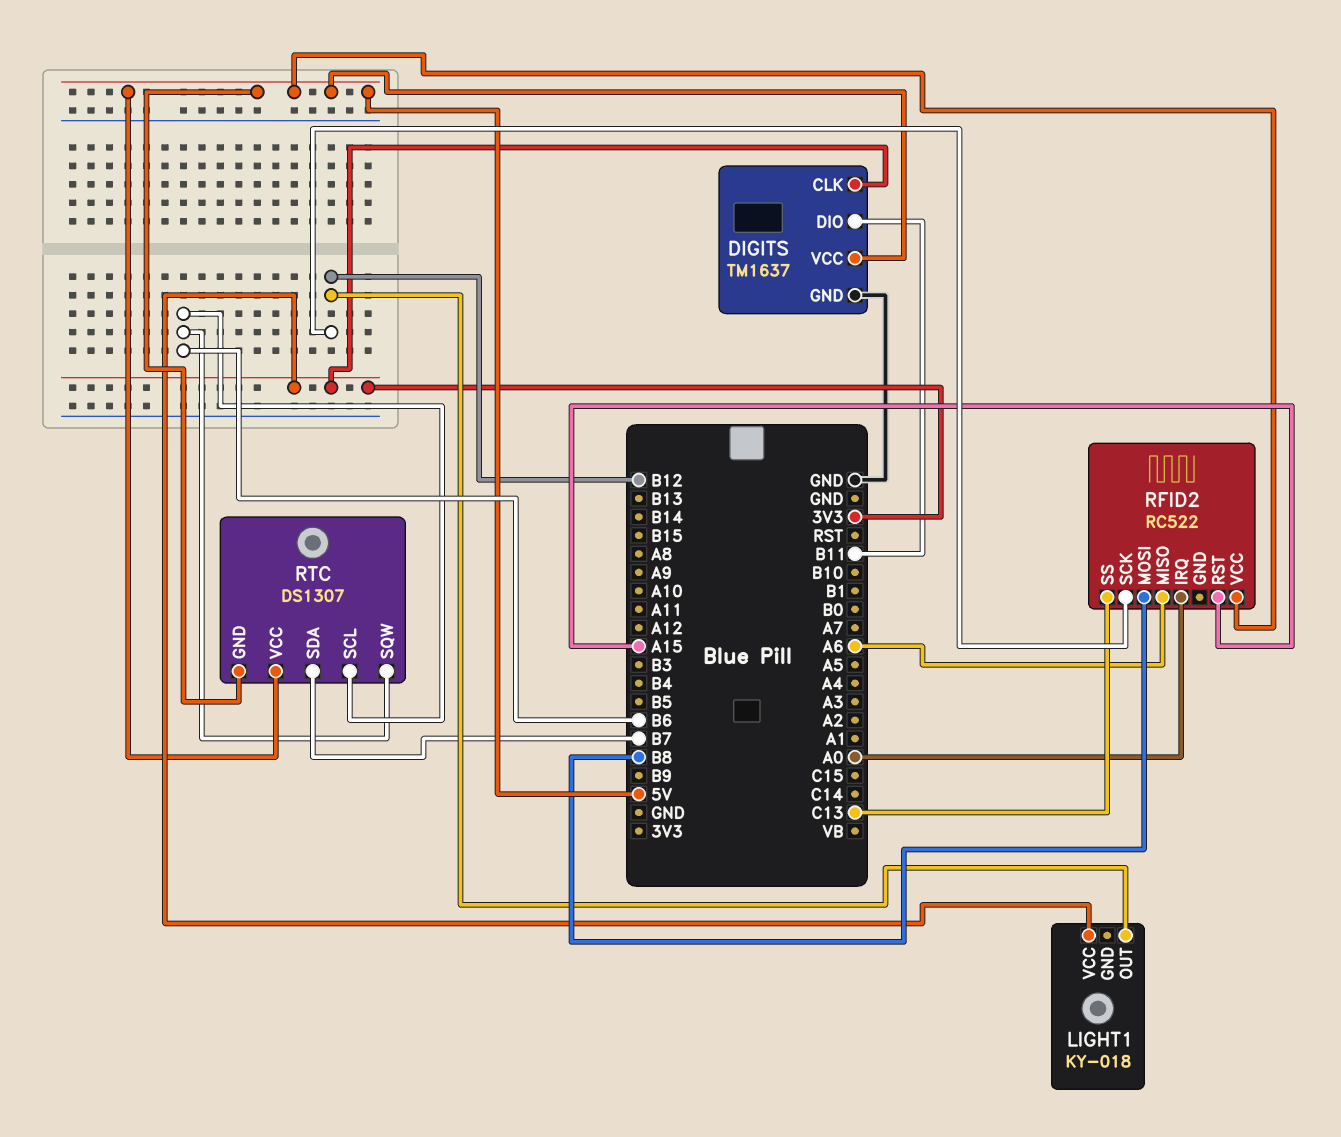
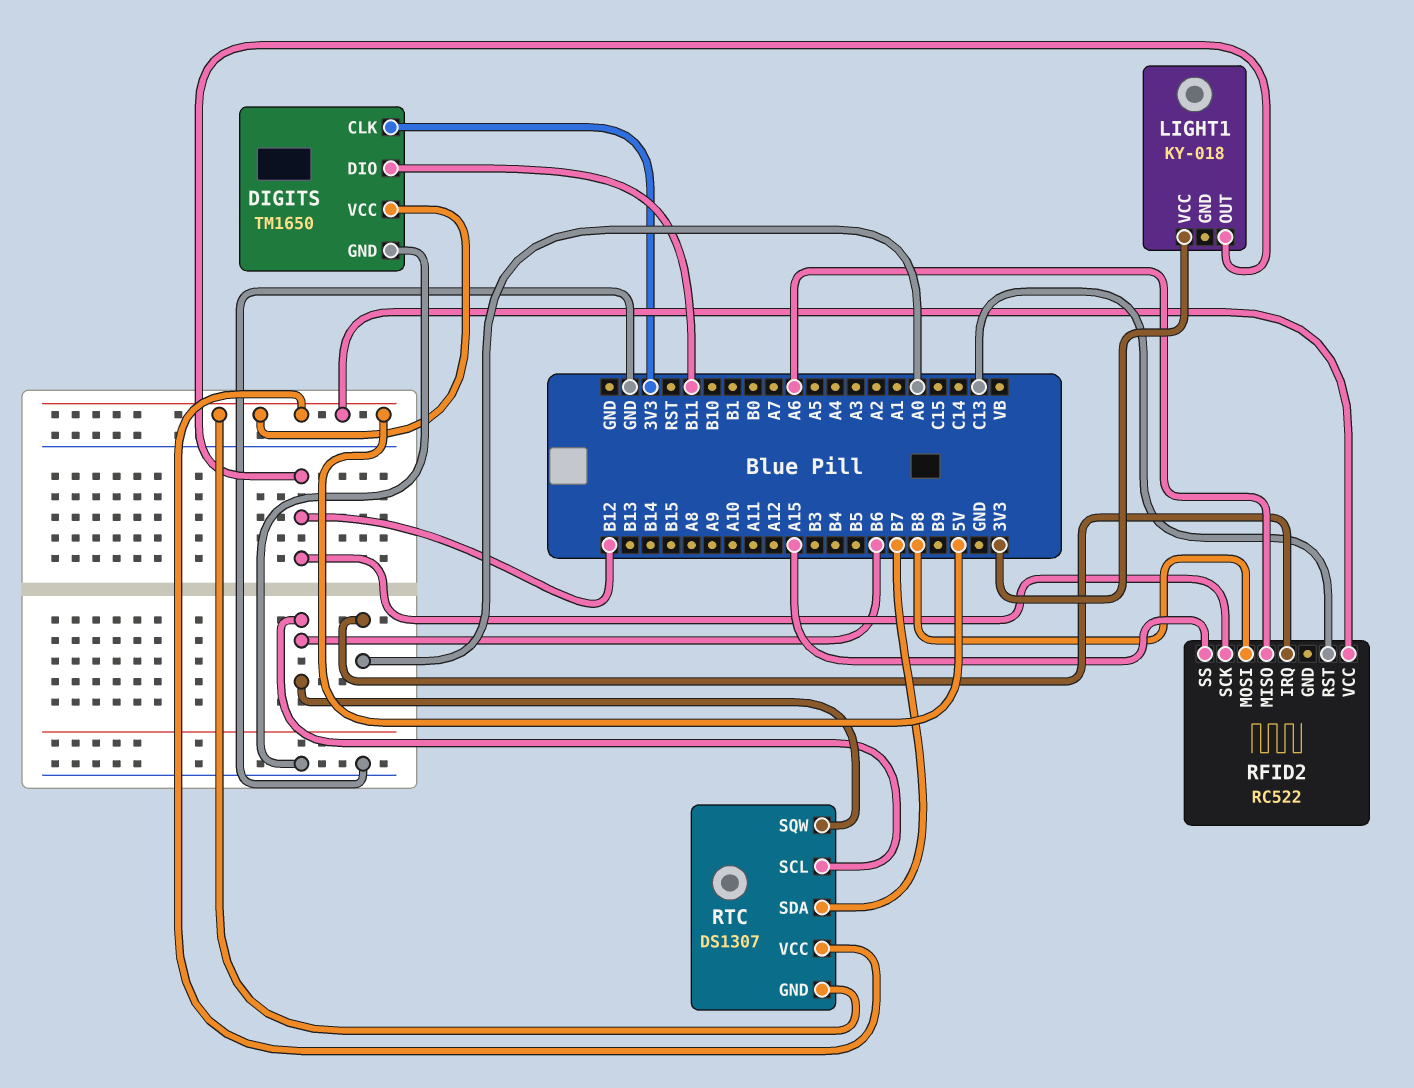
DIGITS: TM1637 -> TM1650
RFID2 pin RST: A15 -> C13
RFID2 pin SS: C13 -> A15

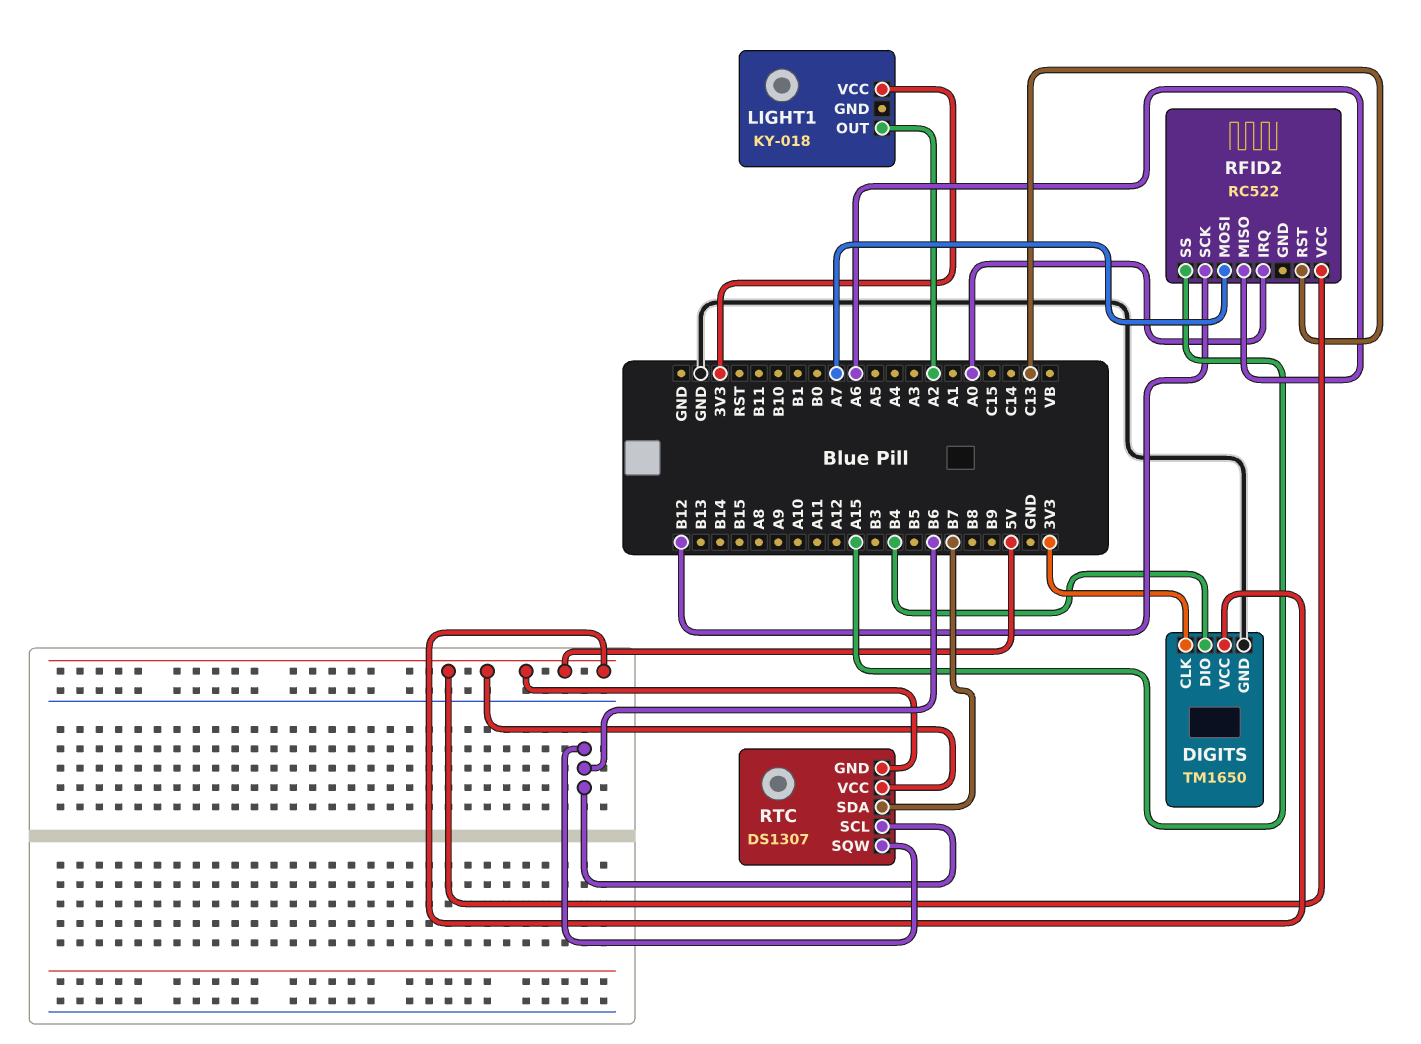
DIGITS pin DIO: B11 -> B4
LIGHT1 pin OUT: B12 -> A2
RFID2 pin MOSI: B8 -> A7

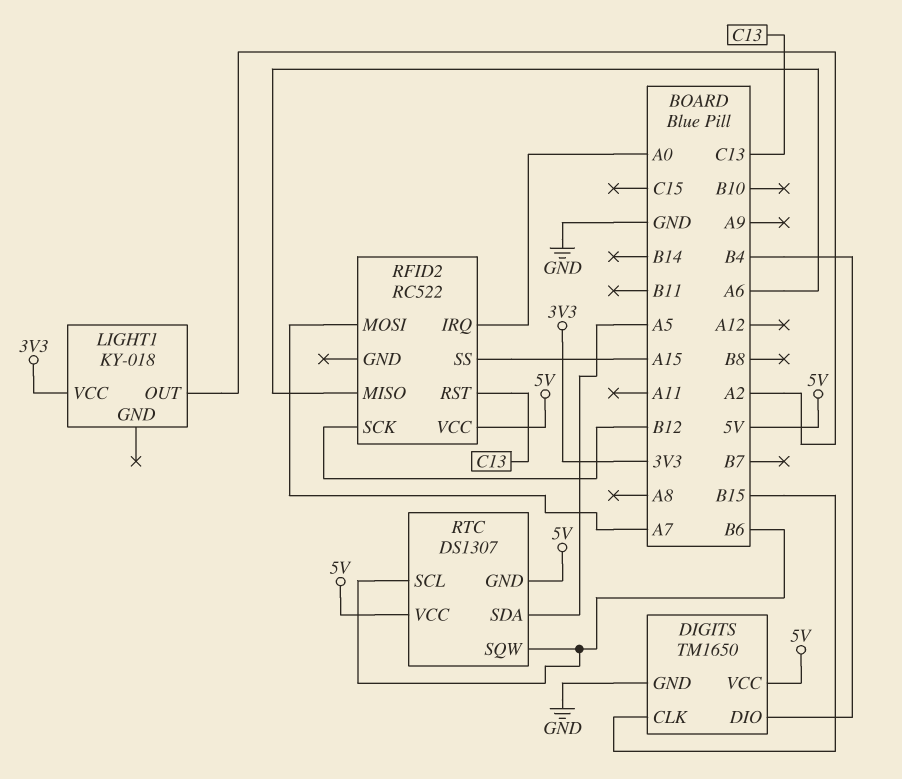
DIGITS pin CLK: 3V3 -> B15
RTC pin SDA: B7 -> A5

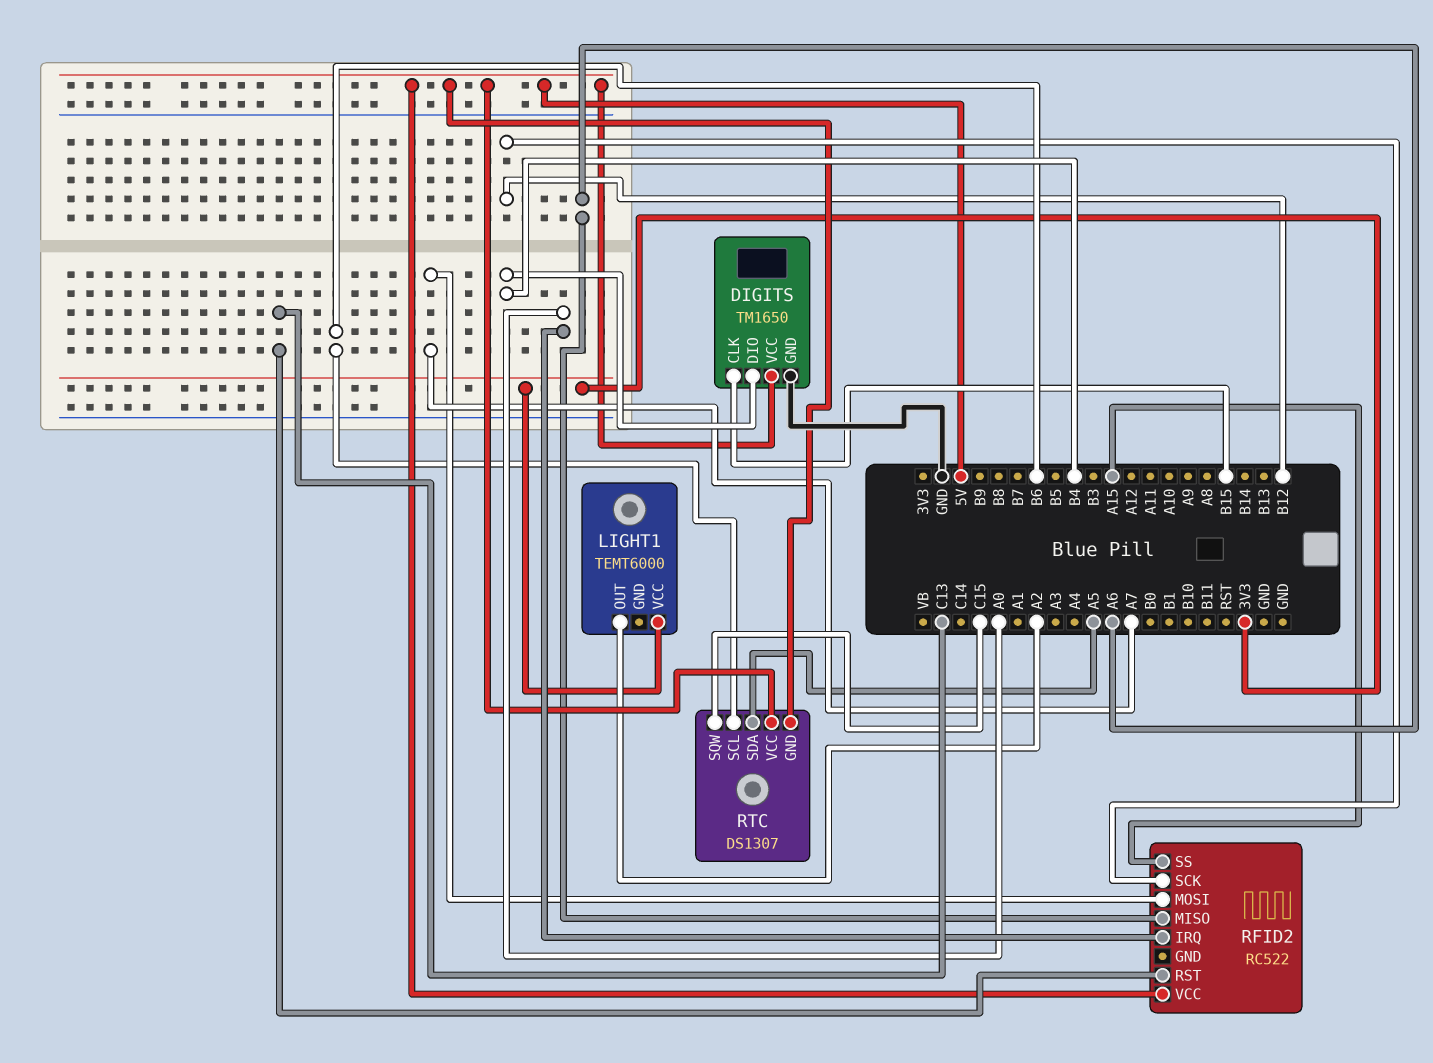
LIGHT1: KY-018 -> TEMT6000
RTC pin SQW: B6 -> C15

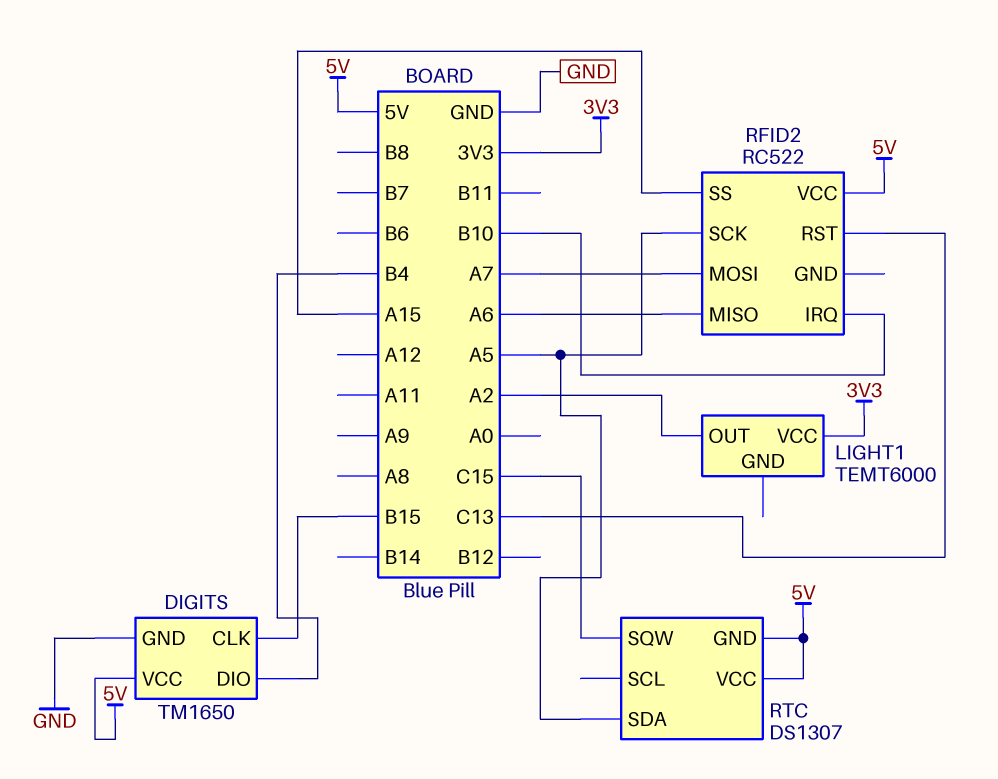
RFID2 pin IRQ: A0 -> B10
RFID2 pin SCK: B12 -> A5
RTC pin SCL: B6 -> none

